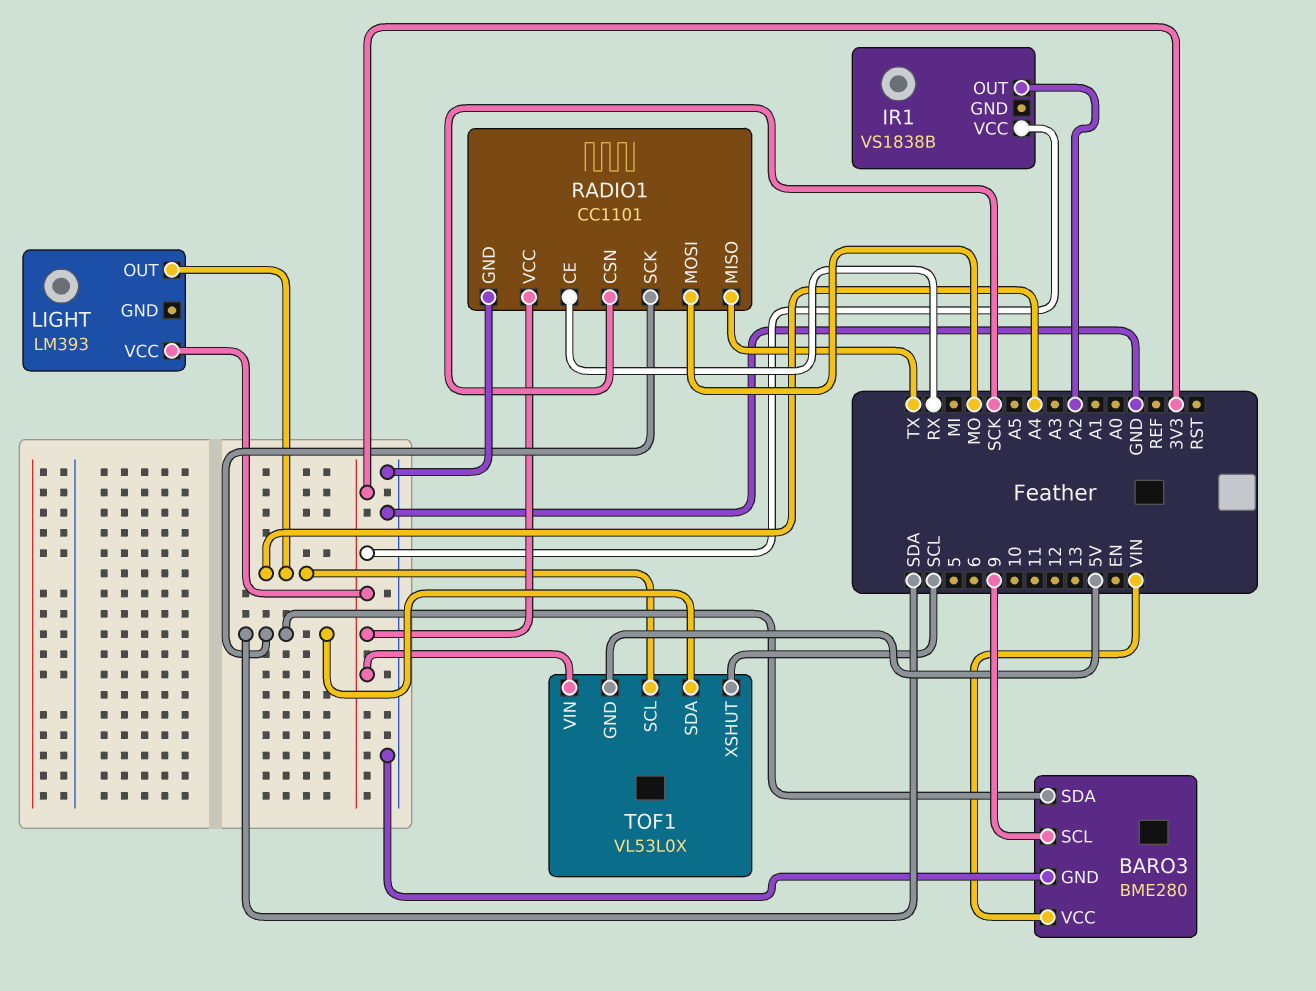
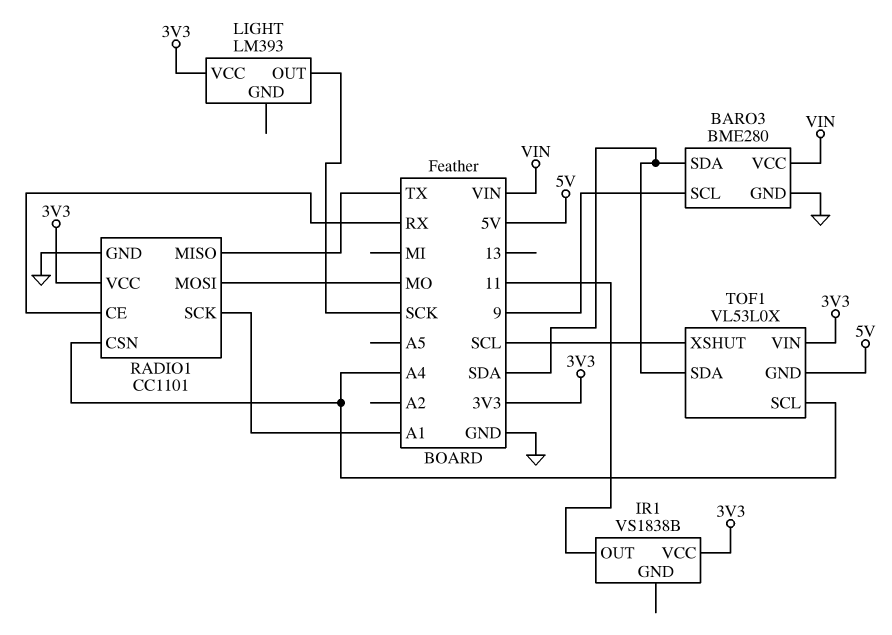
IR1 pin OUT: A2 -> 11
LIGHT pin OUT: A4 -> SCK
RADIO1 pin CSN: SCK -> A4
RADIO1 pin SCK: SDA -> A1

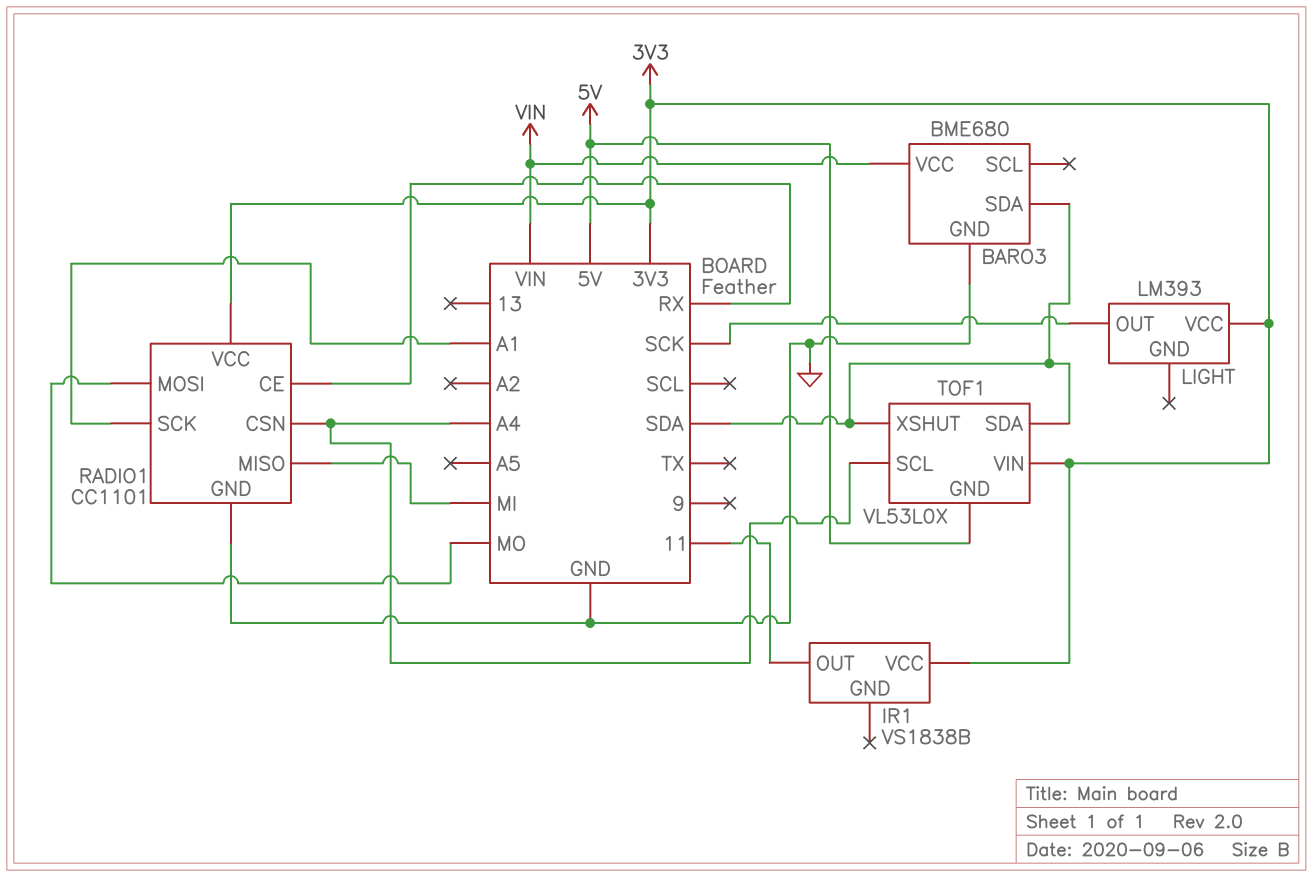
BARO3: BME280 -> BME680
BARO3 pin SCL: 9 -> none
RADIO1 pin MISO: TX -> MI
TOF1 pin XSHUT: SCL -> SDA

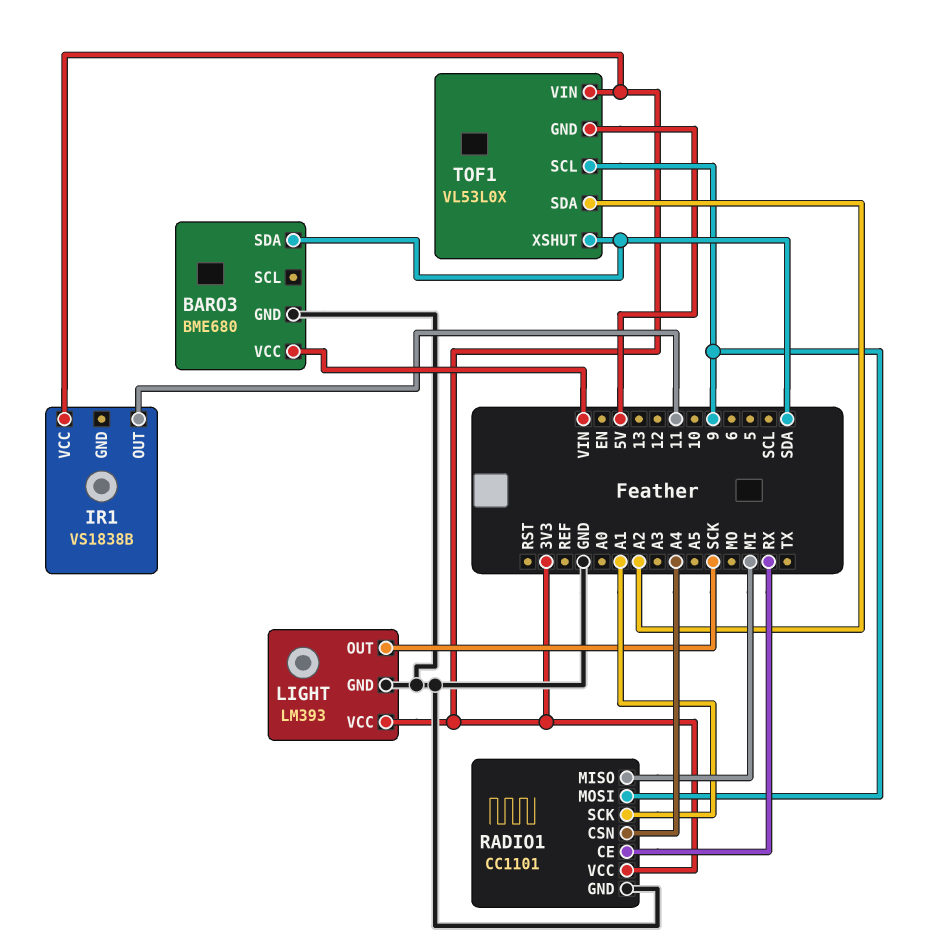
LIGHT pin GND: none -> GND
RADIO1 pin MOSI: MO -> 9
TOF1 pin SCL: A4 -> 9
TOF1 pin SDA: SDA -> A2

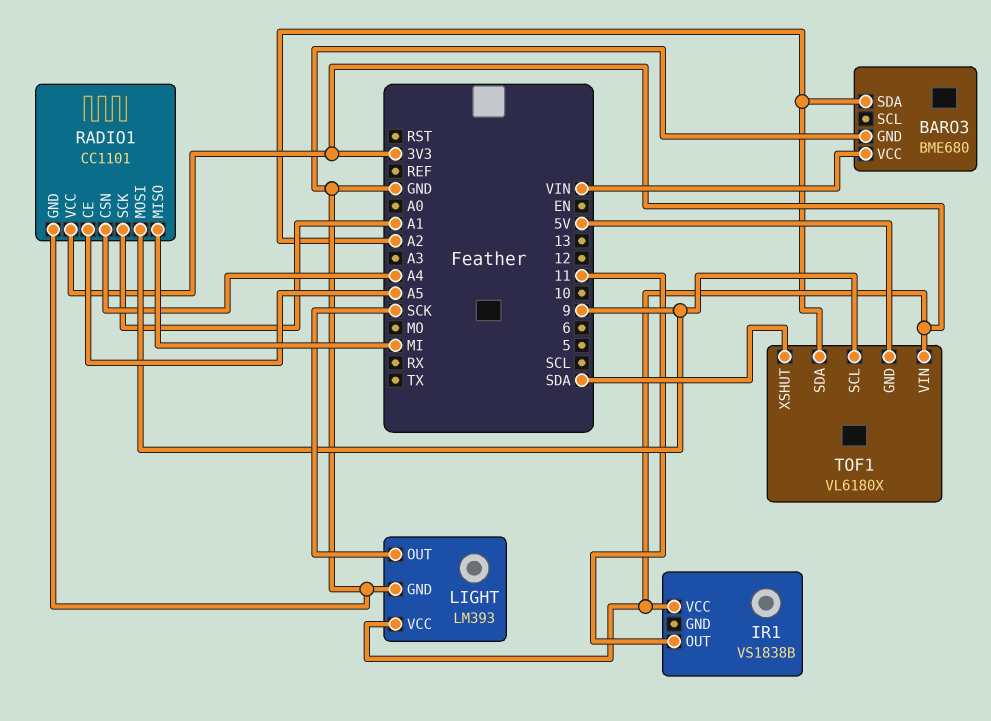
BARO3 pin SDA: SDA -> A2
RADIO1 pin CE: RX -> A5
TOF1: VL53L0X -> VL6180X

